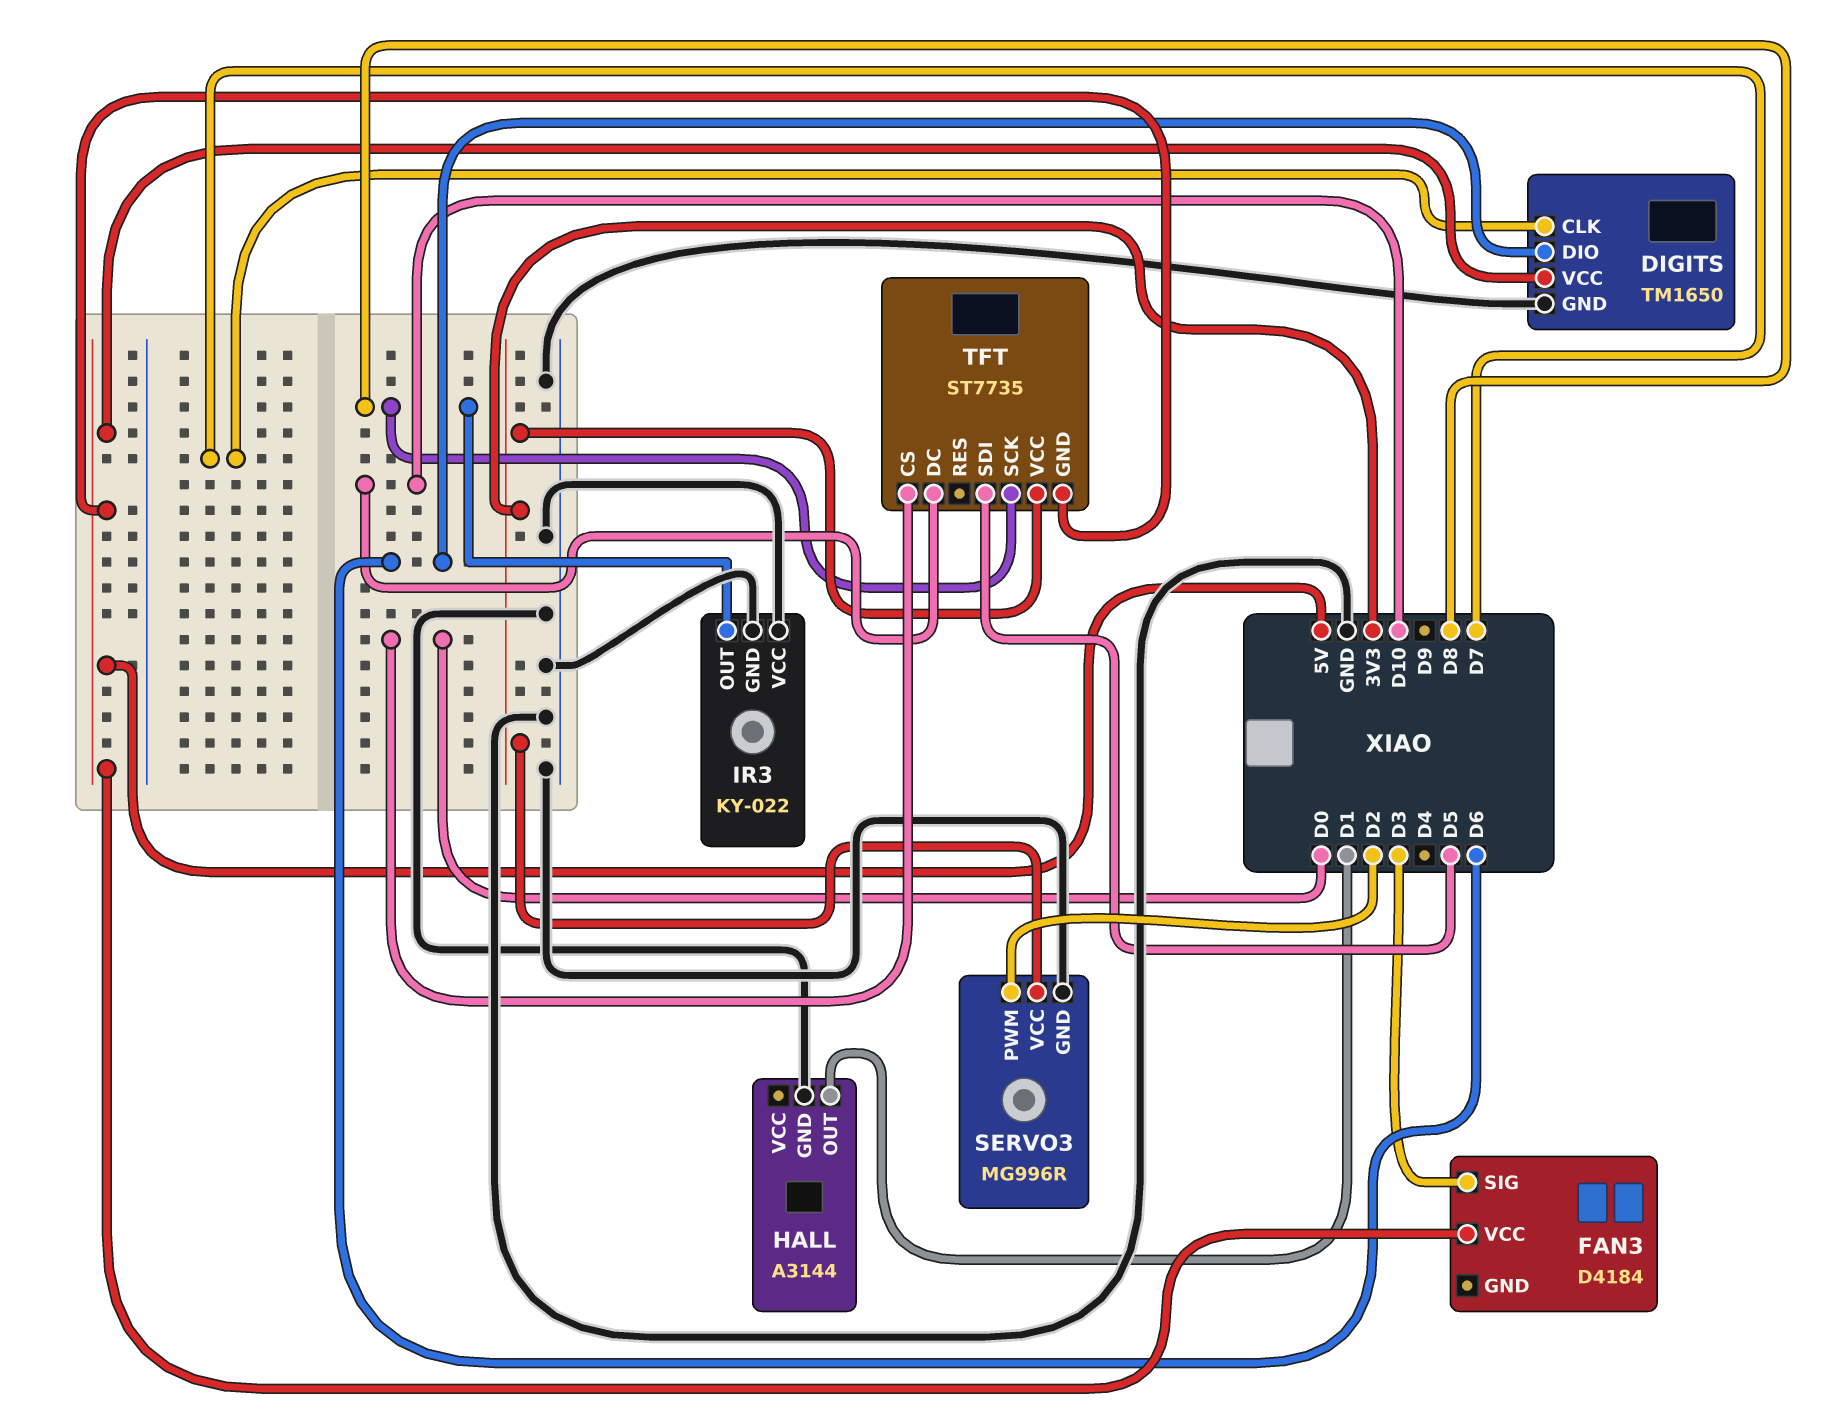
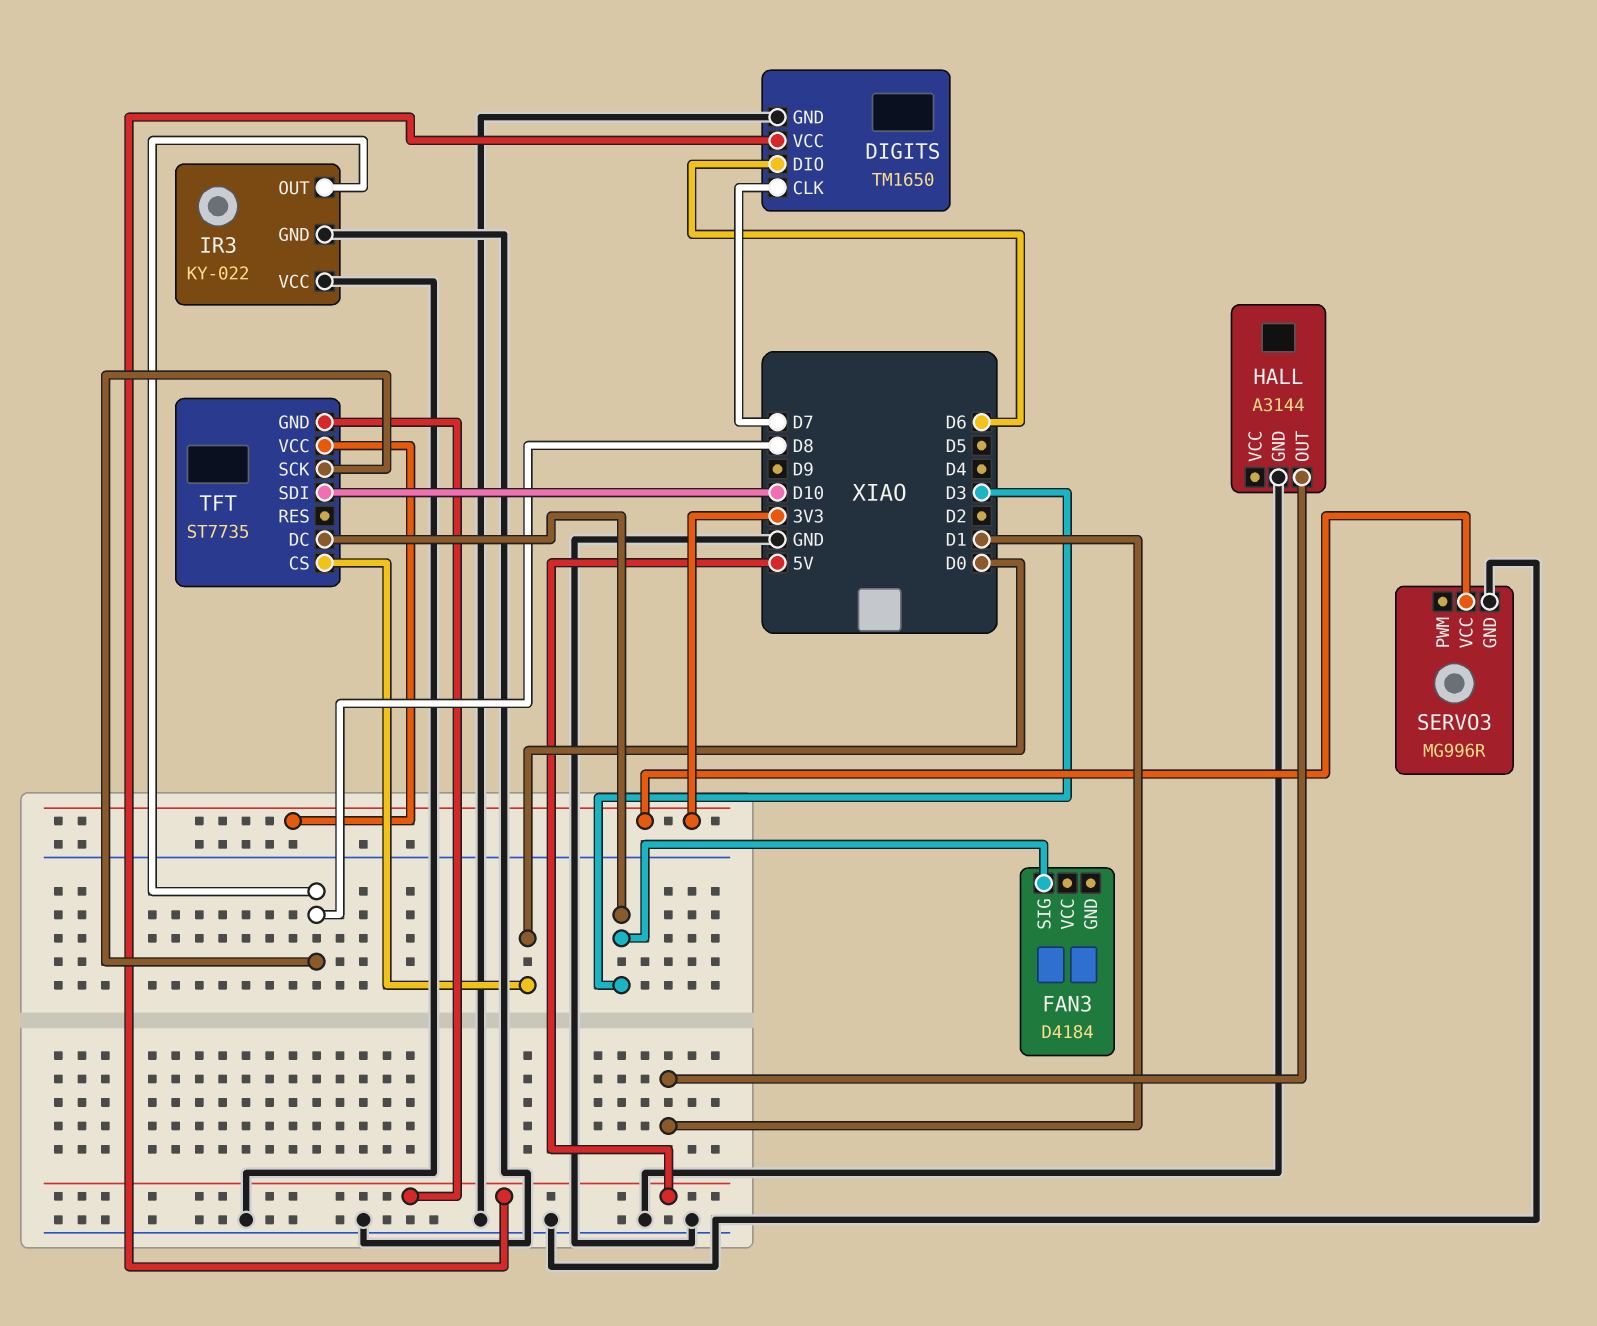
FAN3 pin VCC: 5V -> none
SERVO3 pin PWM: D2 -> none
TFT pin DC: D10 -> D3
TFT pin SDI: D5 -> D10

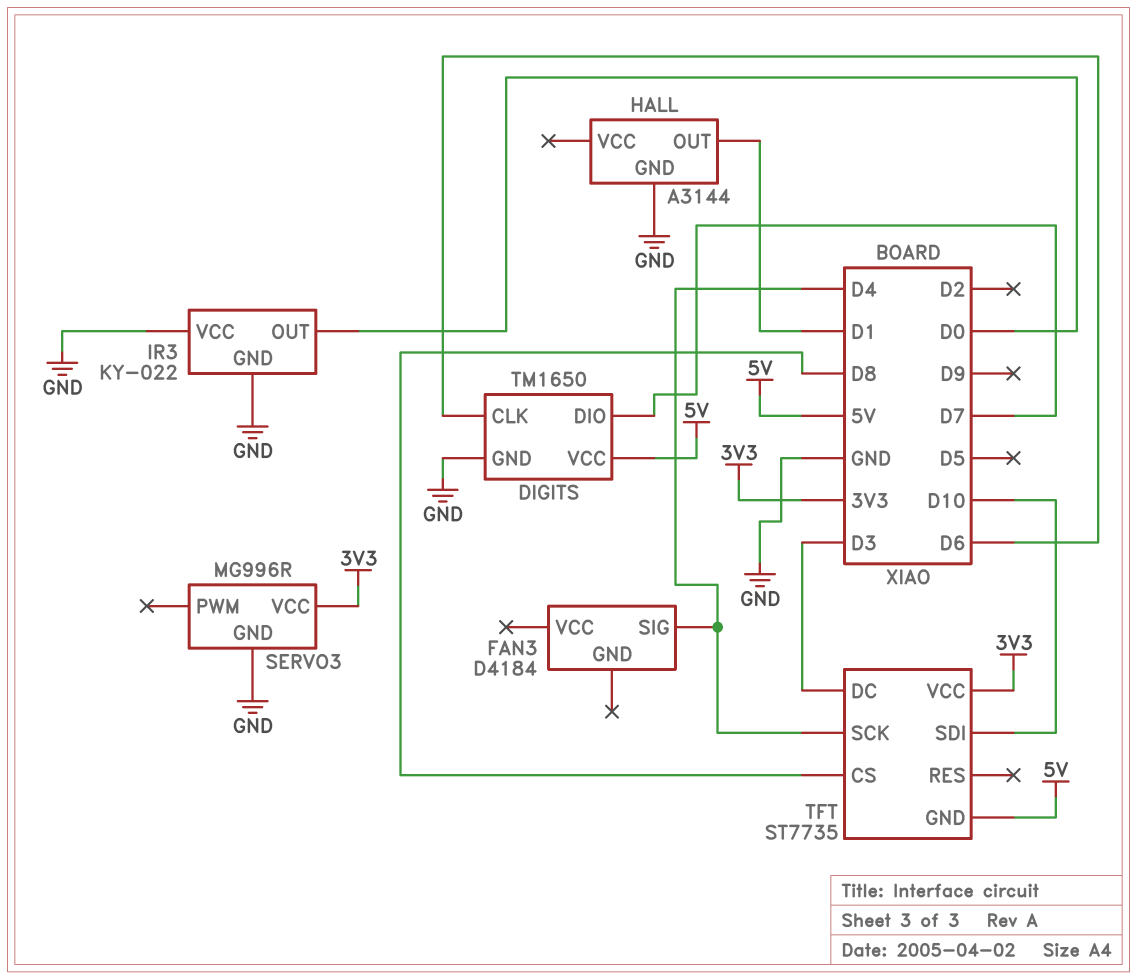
DIGITS pin CLK: D7 -> D6
DIGITS pin DIO: D6 -> D7
FAN3 pin SIG: D3 -> D4
IR3 pin OUT: D8 -> D0
TFT pin CS: D0 -> D8
TFT pin SCK: D8 -> D4

